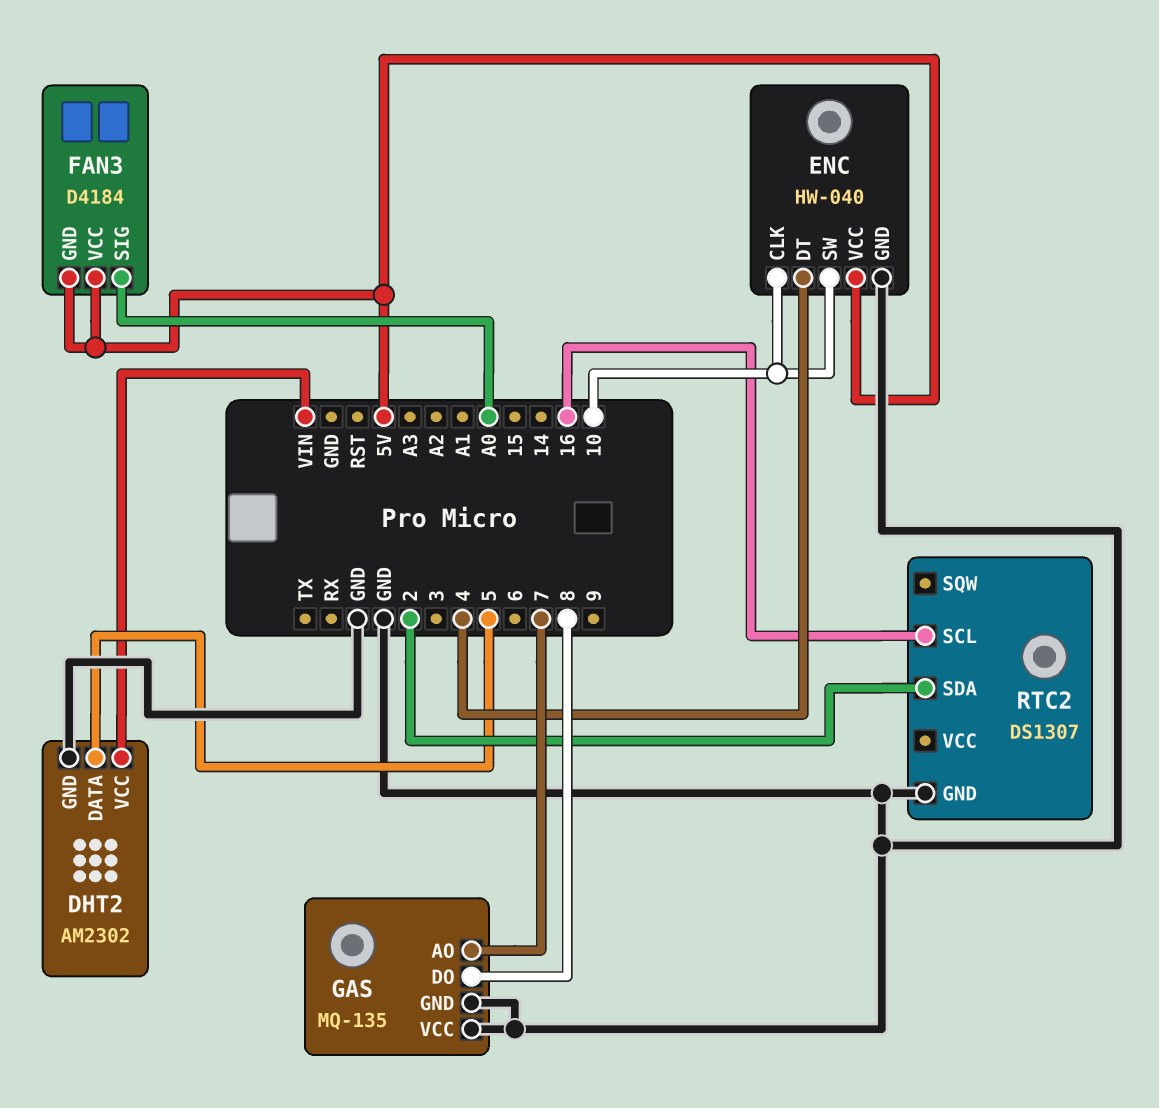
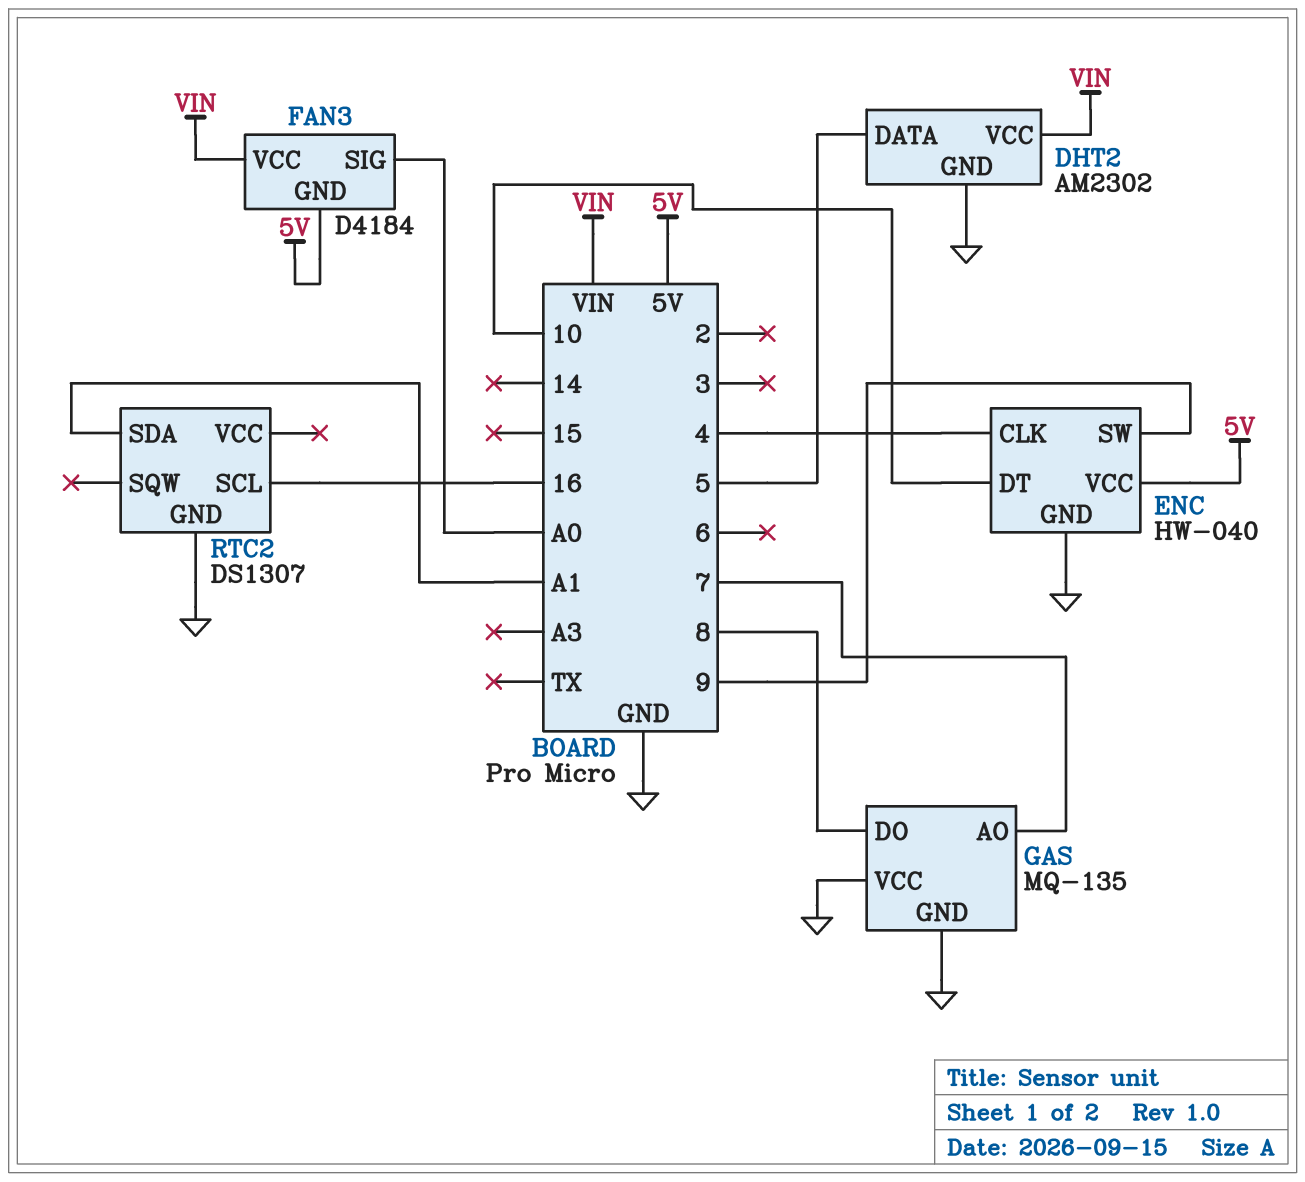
ENC pin CLK: 10 -> 4
ENC pin DT: 4 -> 10
ENC pin SW: 10 -> 9
FAN3 pin VCC: 5V -> VIN
RTC2 pin SDA: 2 -> A1

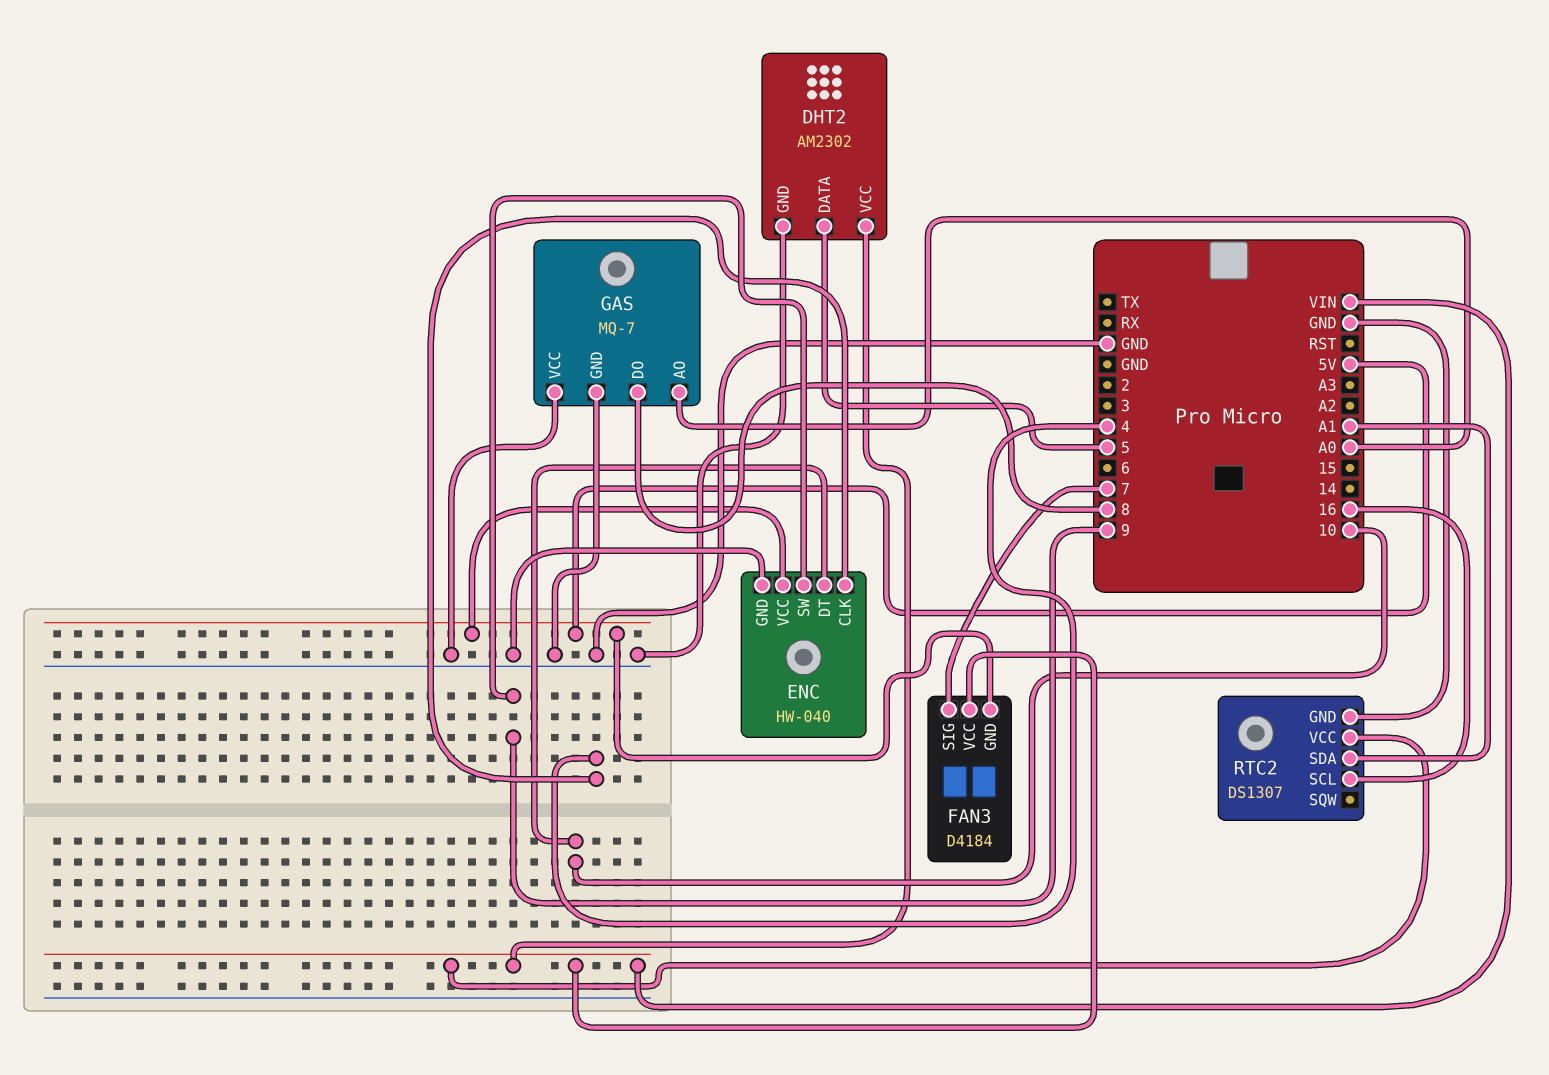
FAN3 pin SIG: A0 -> 7
GAS: MQ-135 -> MQ-7
GAS pin AO: 7 -> A0
RTC2 pin VCC: none -> VIN

